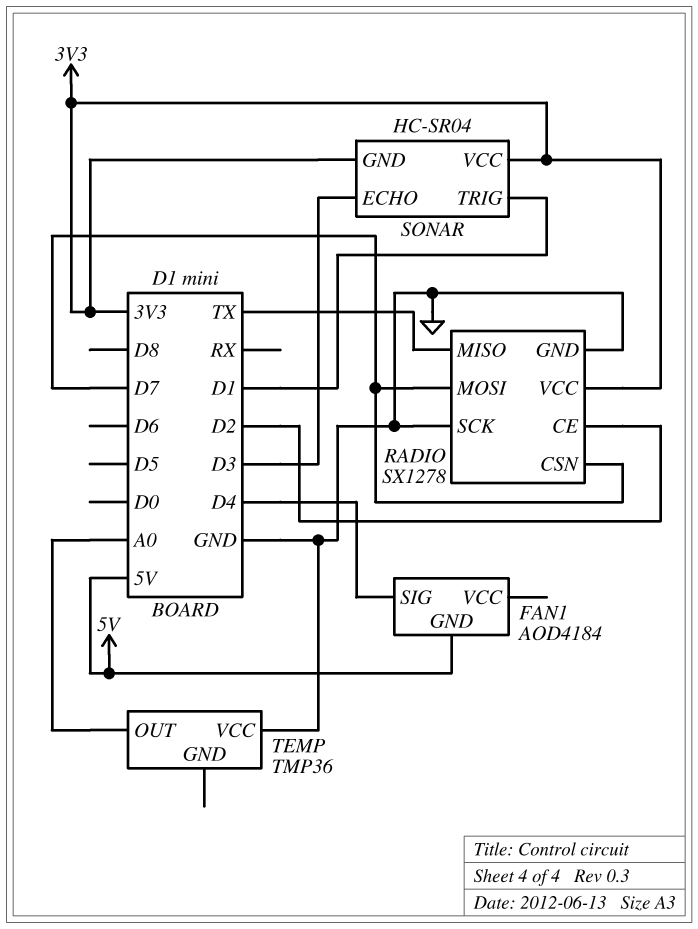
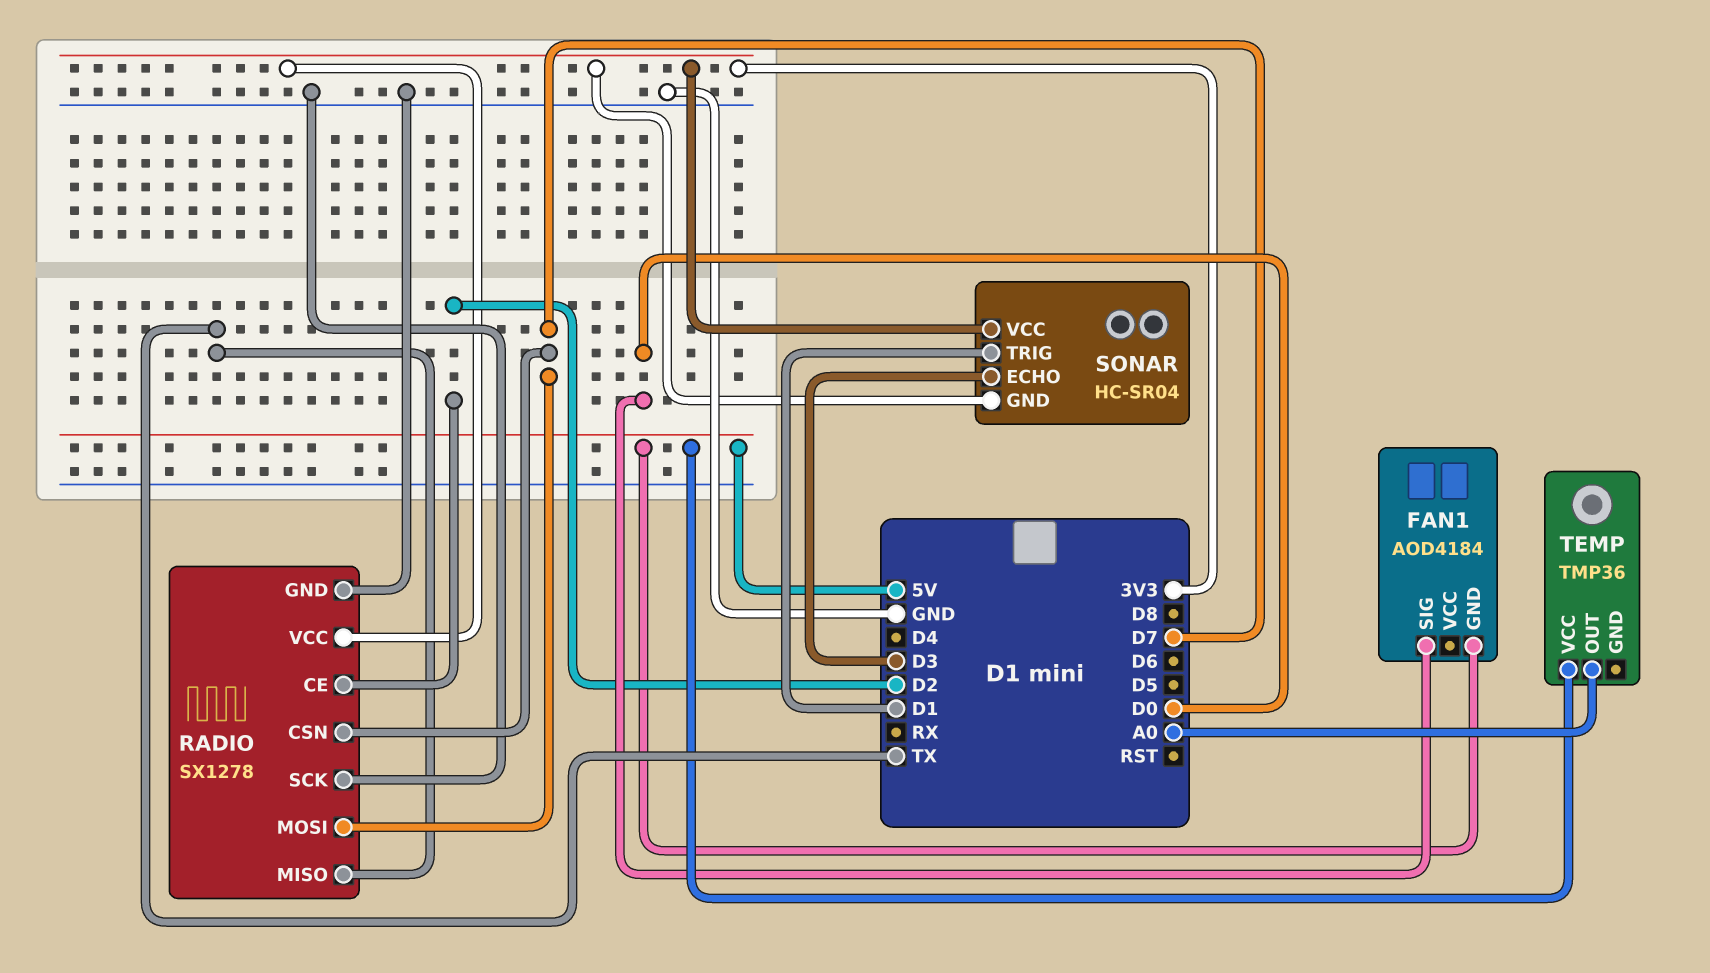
FAN1 pin SIG: D4 -> D0
TEMP pin VCC: GND -> 5V

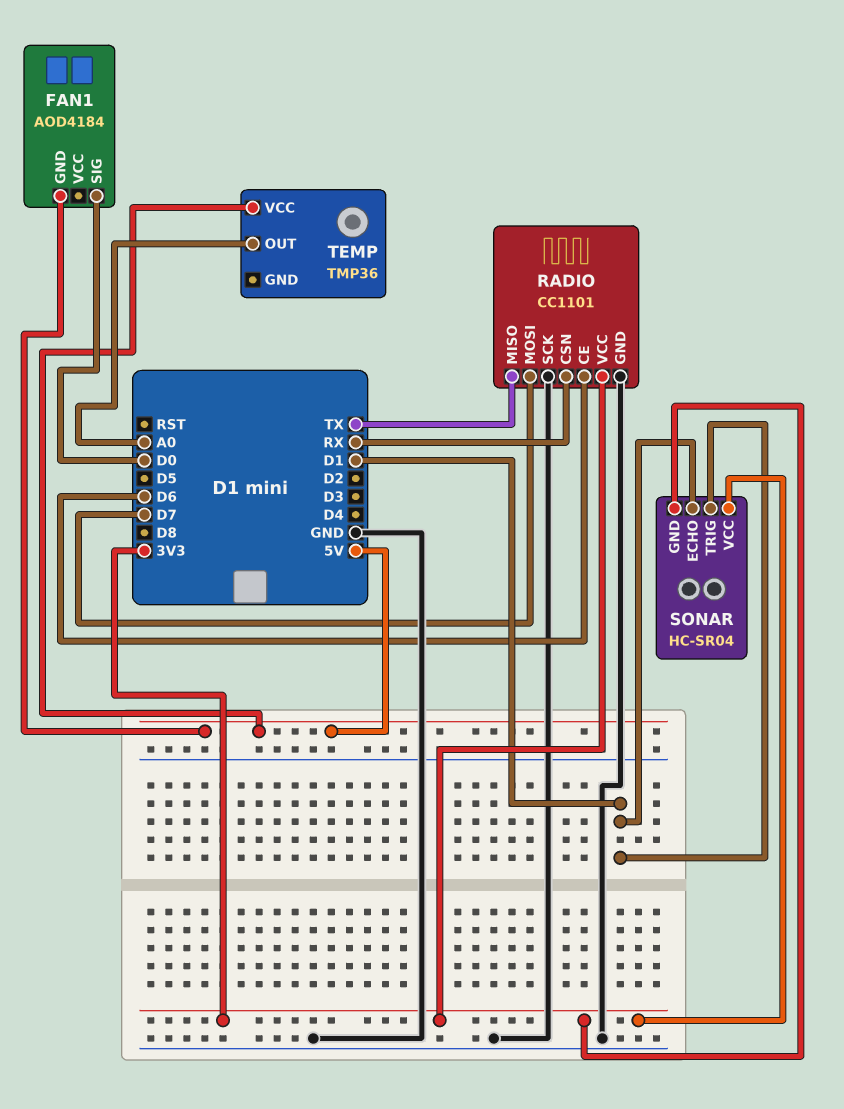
RADIO: SX1278 -> CC1101
RADIO pin CE: D2 -> D6
RADIO pin CSN: D7 -> RX
SONAR pin ECHO: D3 -> D1

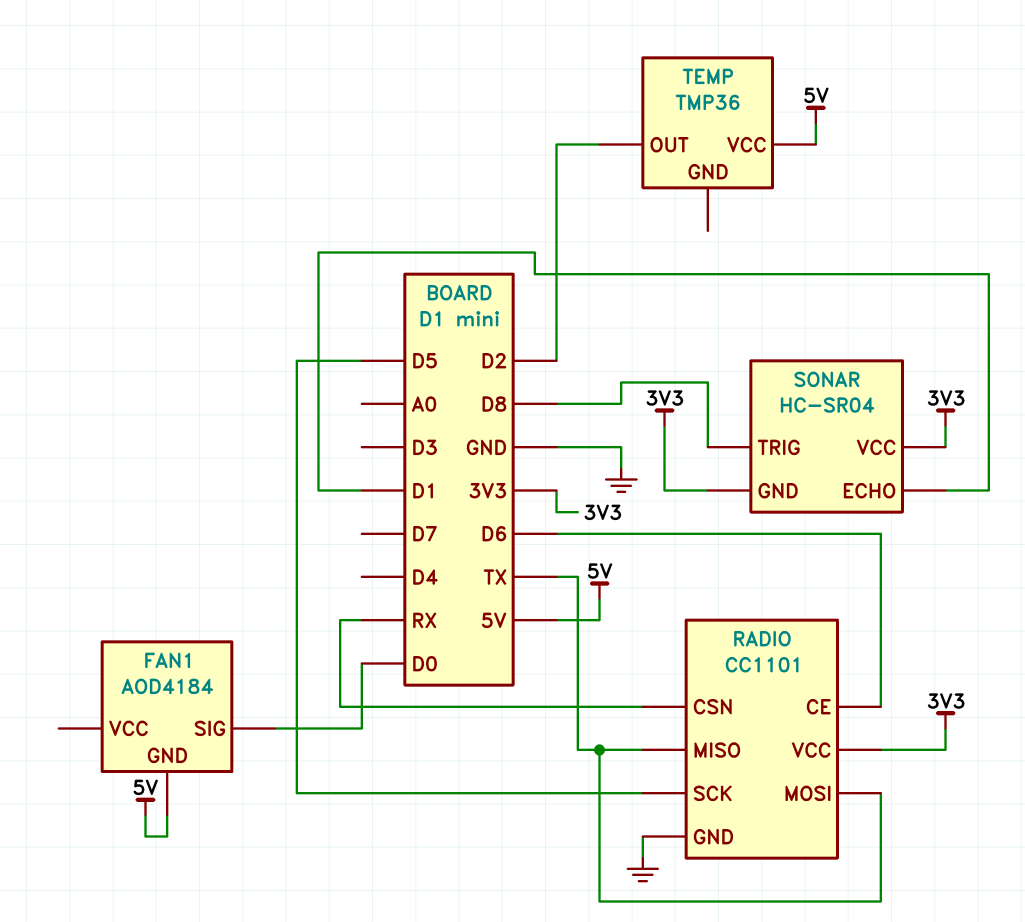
RADIO pin MOSI: D7 -> TX
RADIO pin SCK: GND -> D5
SONAR pin TRIG: D1 -> D8
TEMP pin OUT: A0 -> D2

